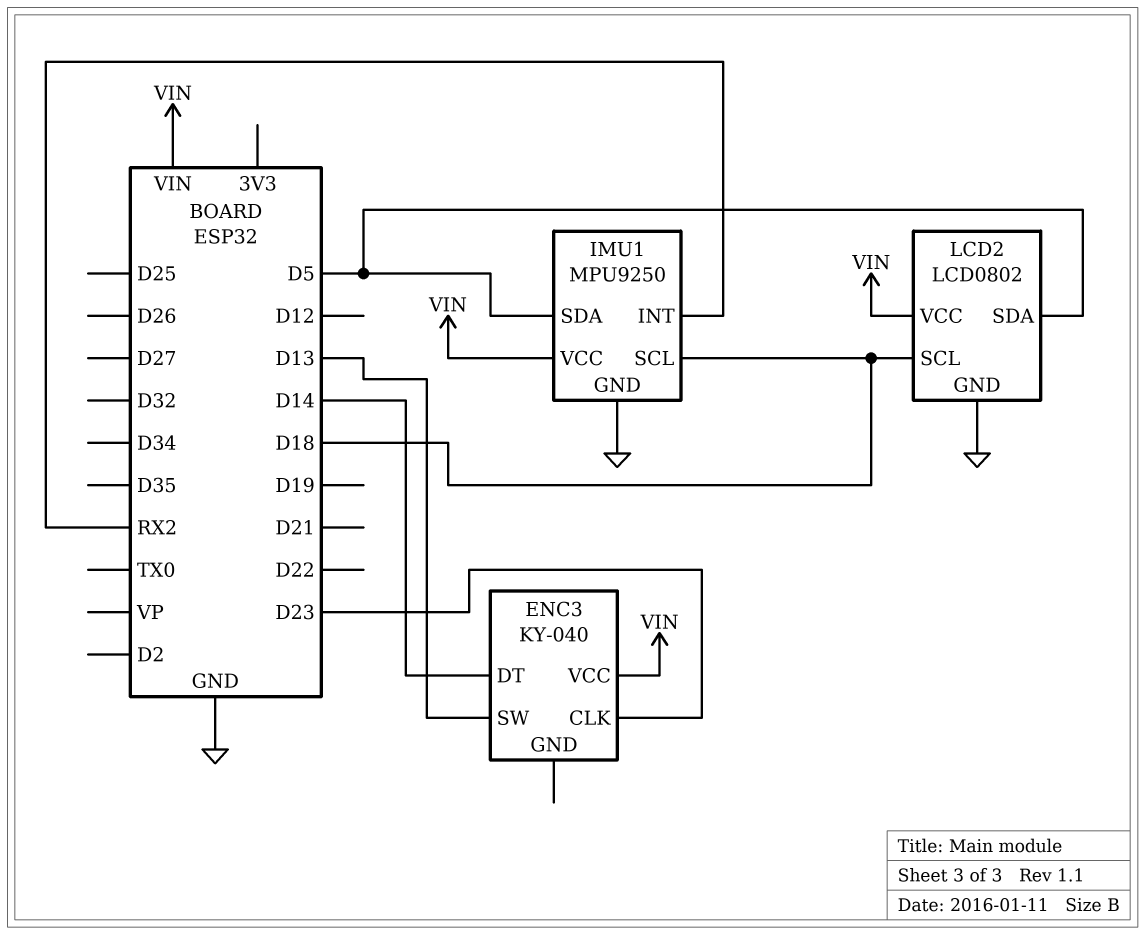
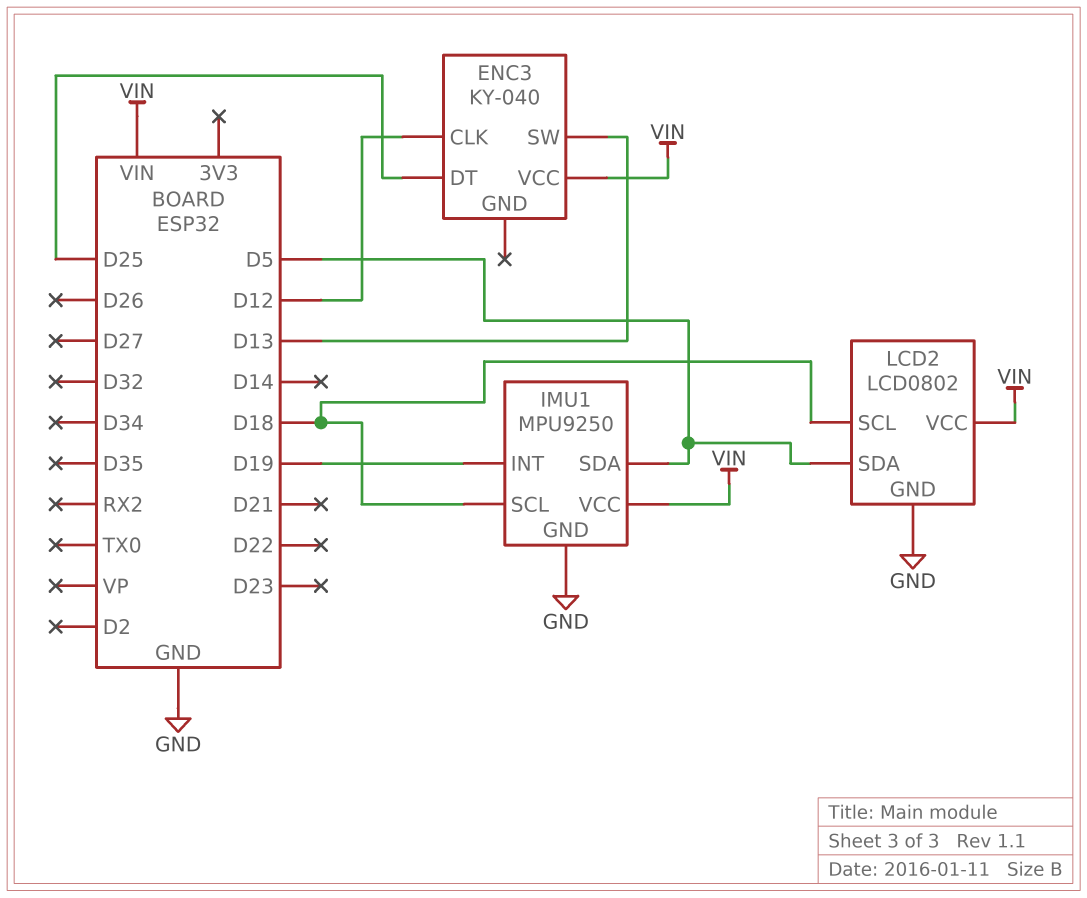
ENC3 pin CLK: D23 -> D12
ENC3 pin DT: D14 -> D25
IMU1 pin INT: RX2 -> D19

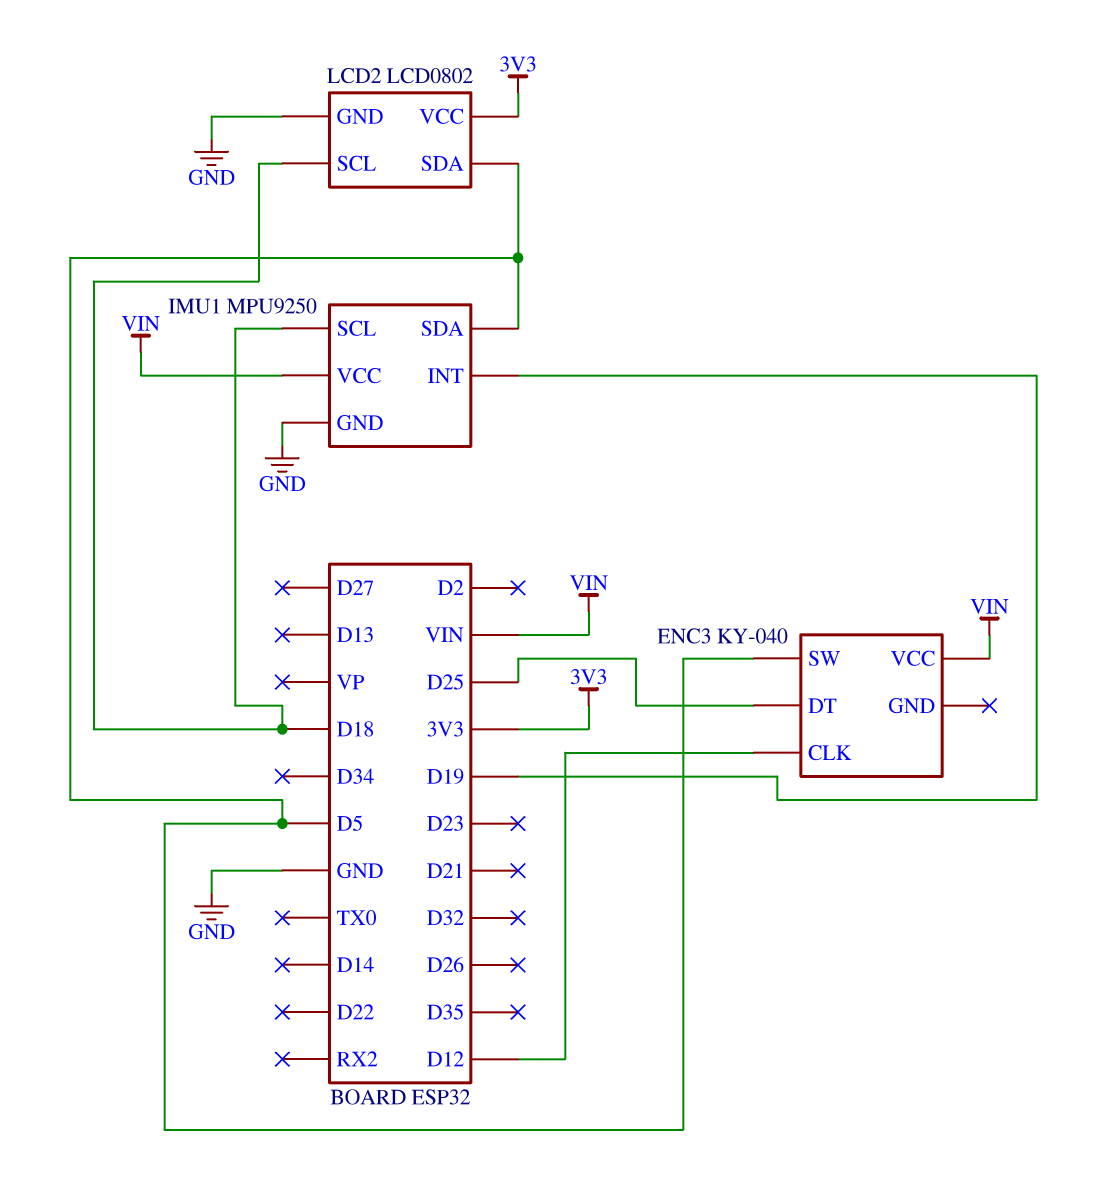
ENC3 pin SW: D13 -> D5
LCD2 pin VCC: VIN -> 3V3

